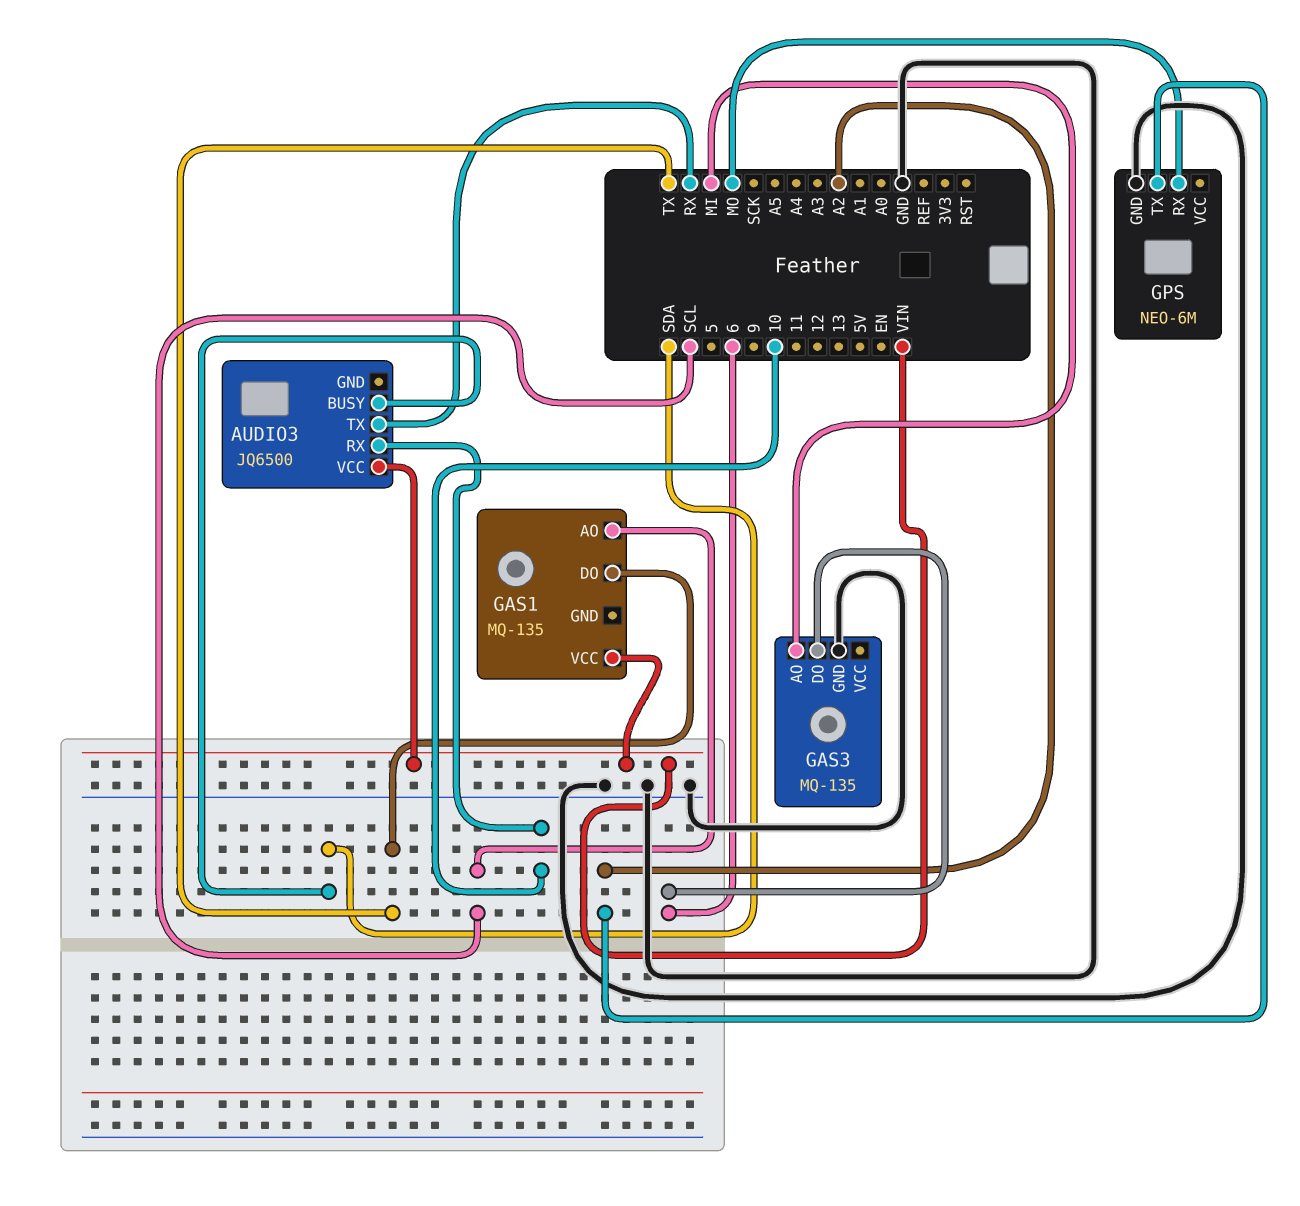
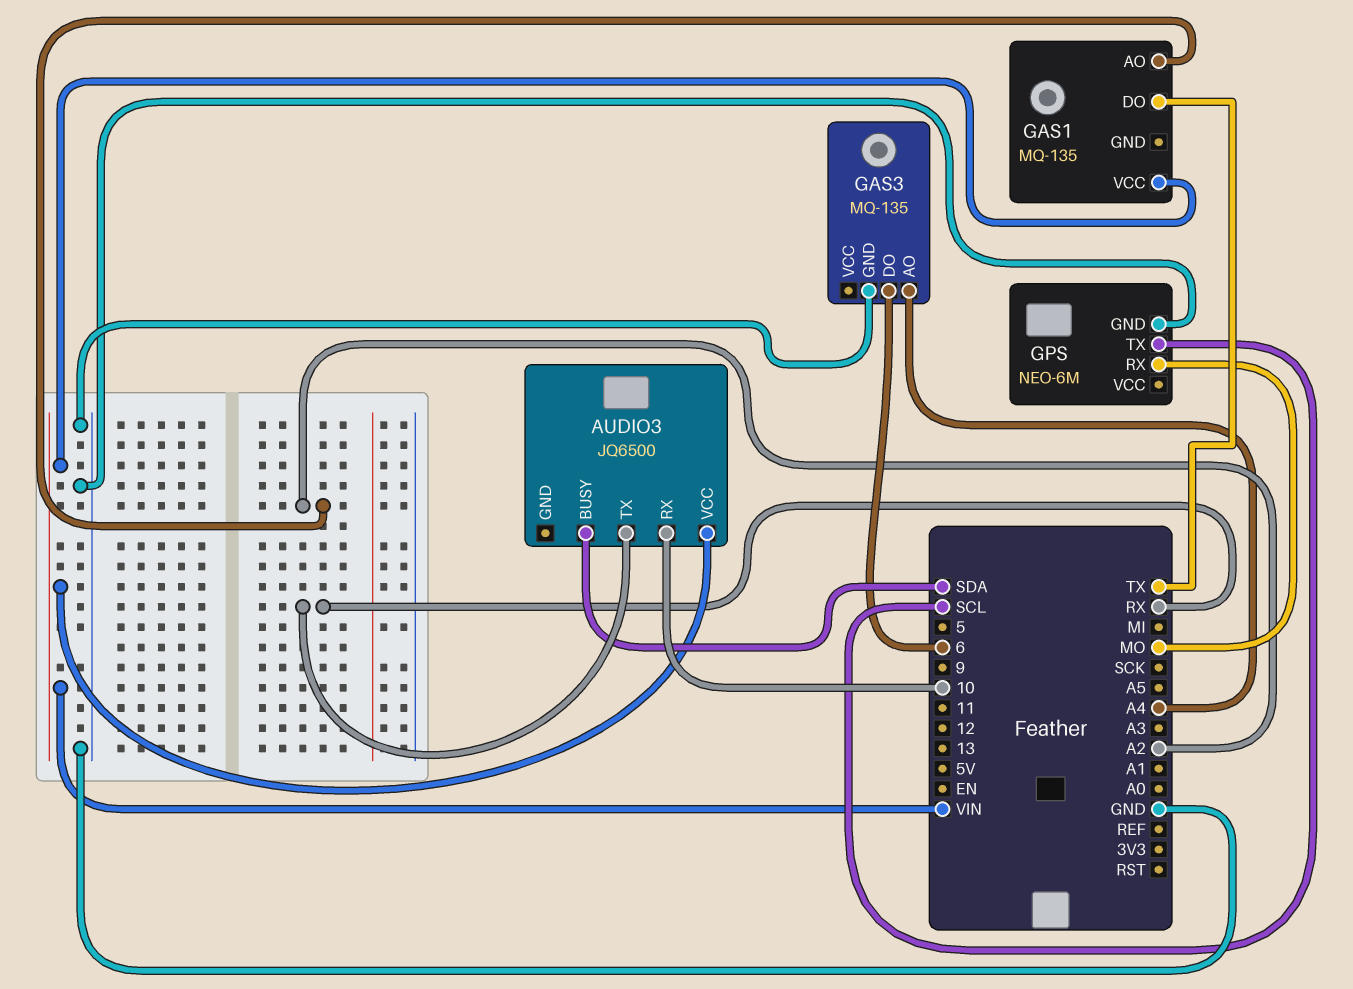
GAS1 pin AO: SCL -> A2
GAS3 pin AO: MI -> A4
GPS pin TX: A2 -> SCL

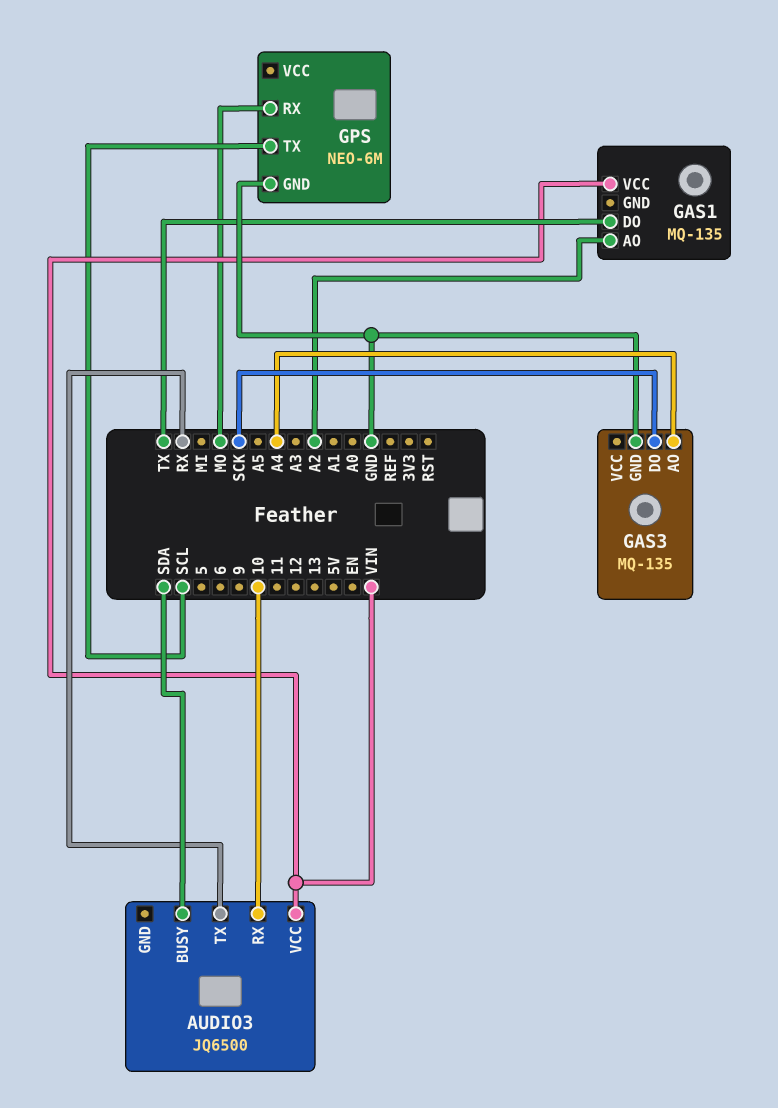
GAS3 pin DO: 6 -> SCK

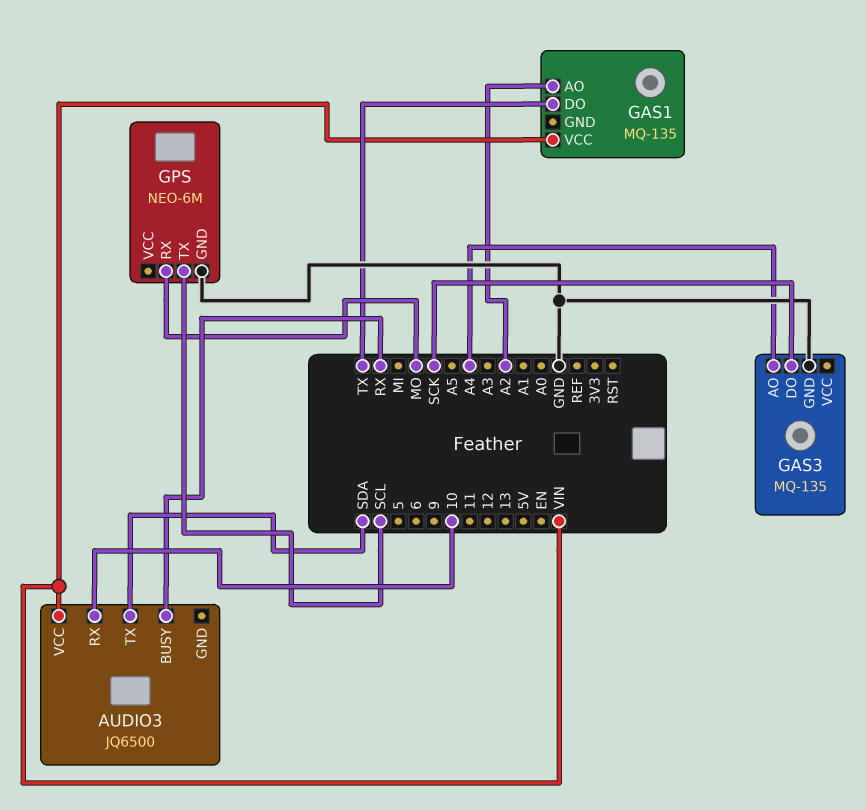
AUDIO3 pin BUSY: SDA -> RX
AUDIO3 pin TX: RX -> SDA

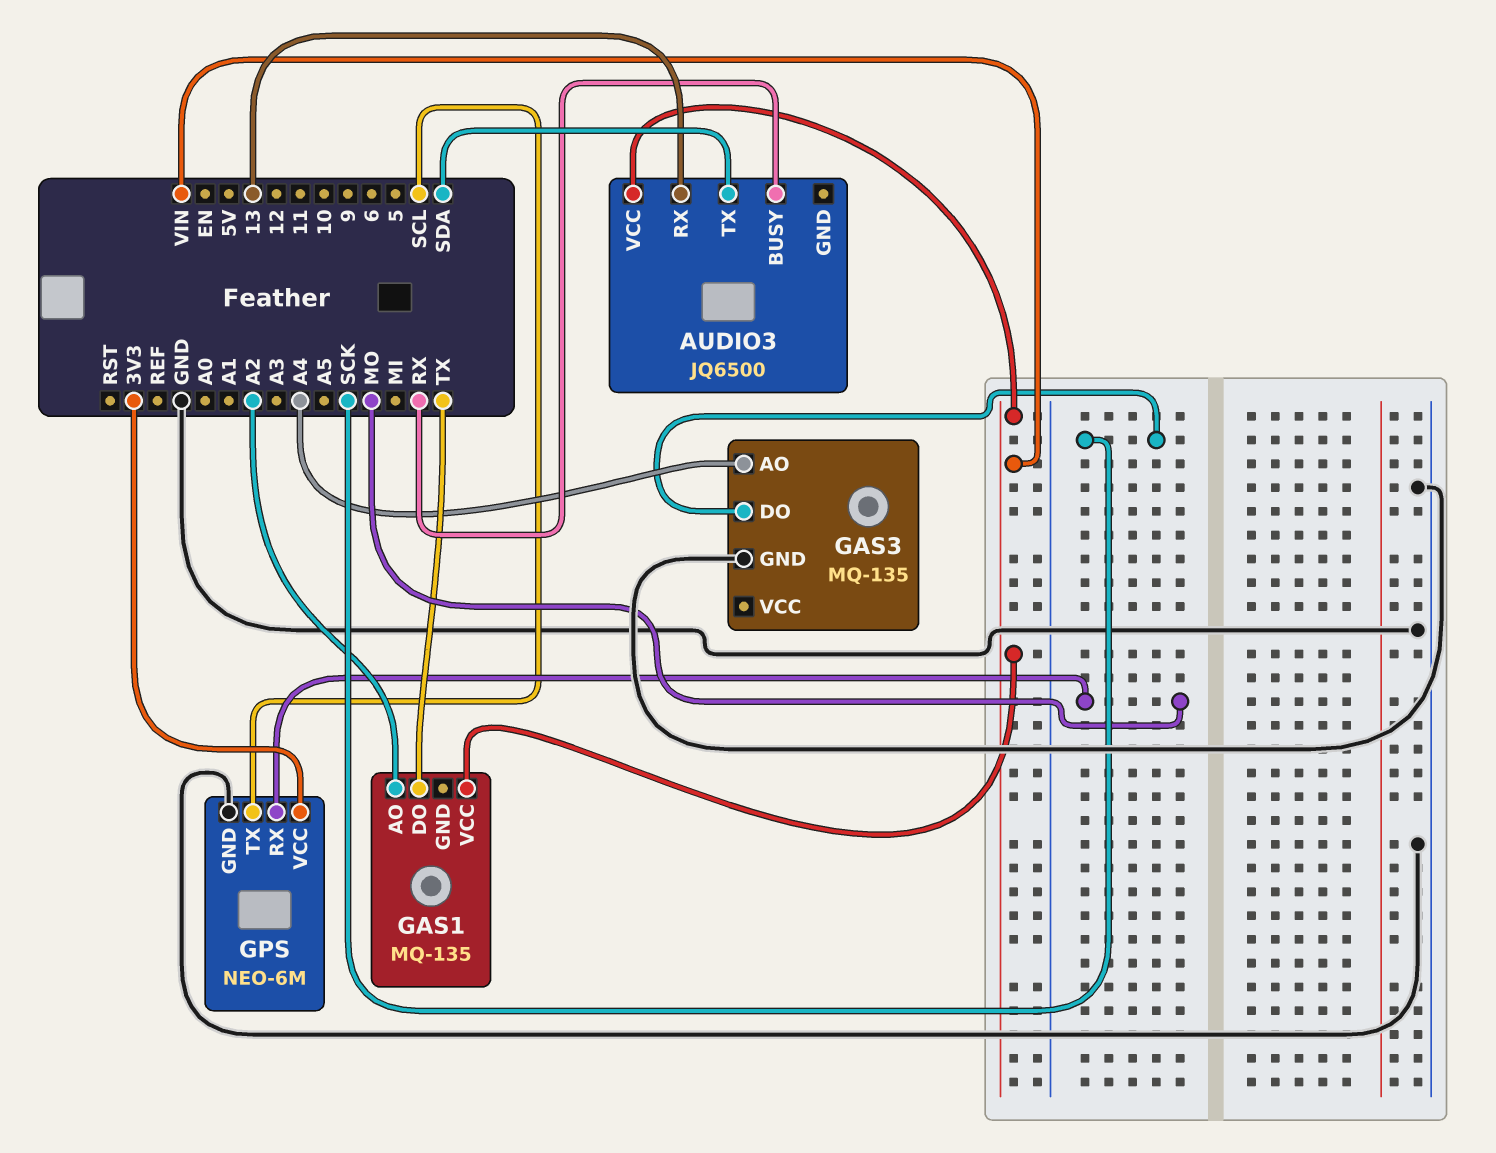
AUDIO3 pin RX: 10 -> 13
GPS pin VCC: none -> 3V3

